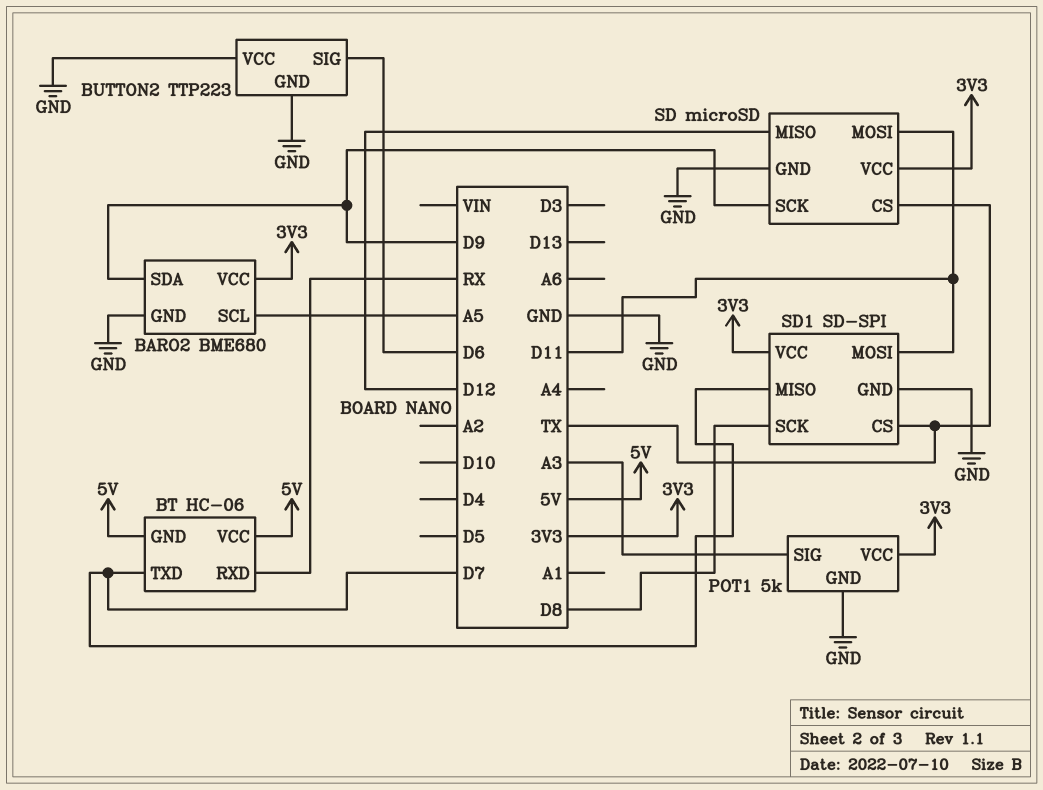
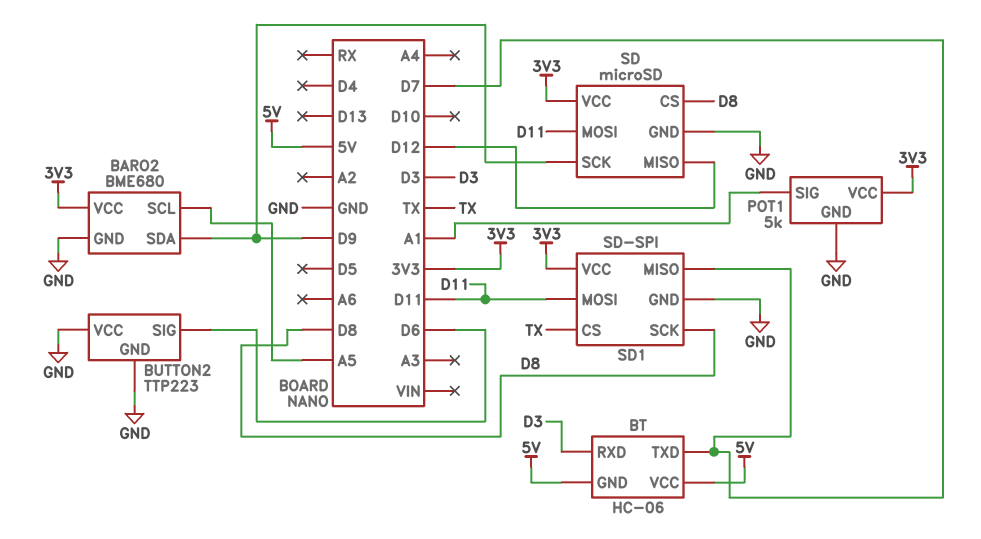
BT pin RXD: RX -> D3
POT1 pin SIG: A3 -> A1
SD pin CS: TX -> D8

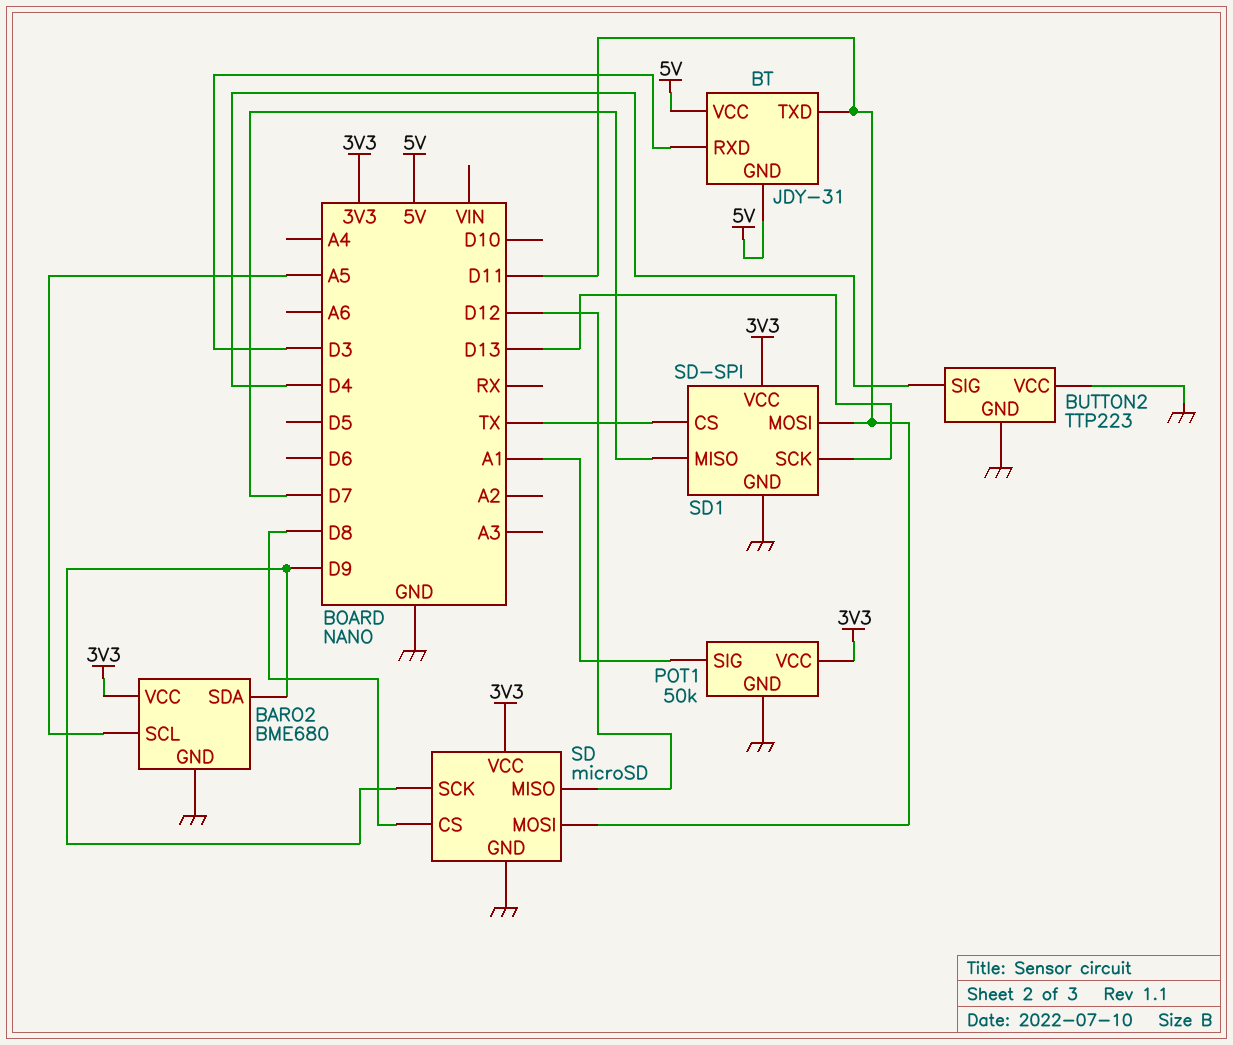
BT: HC-06 -> JDY-31
BT pin TXD: D7 -> D11
BUTTON2 pin SIG: D6 -> D4
POT1: 5k -> 50k
SD1 pin SCK: D8 -> D13

